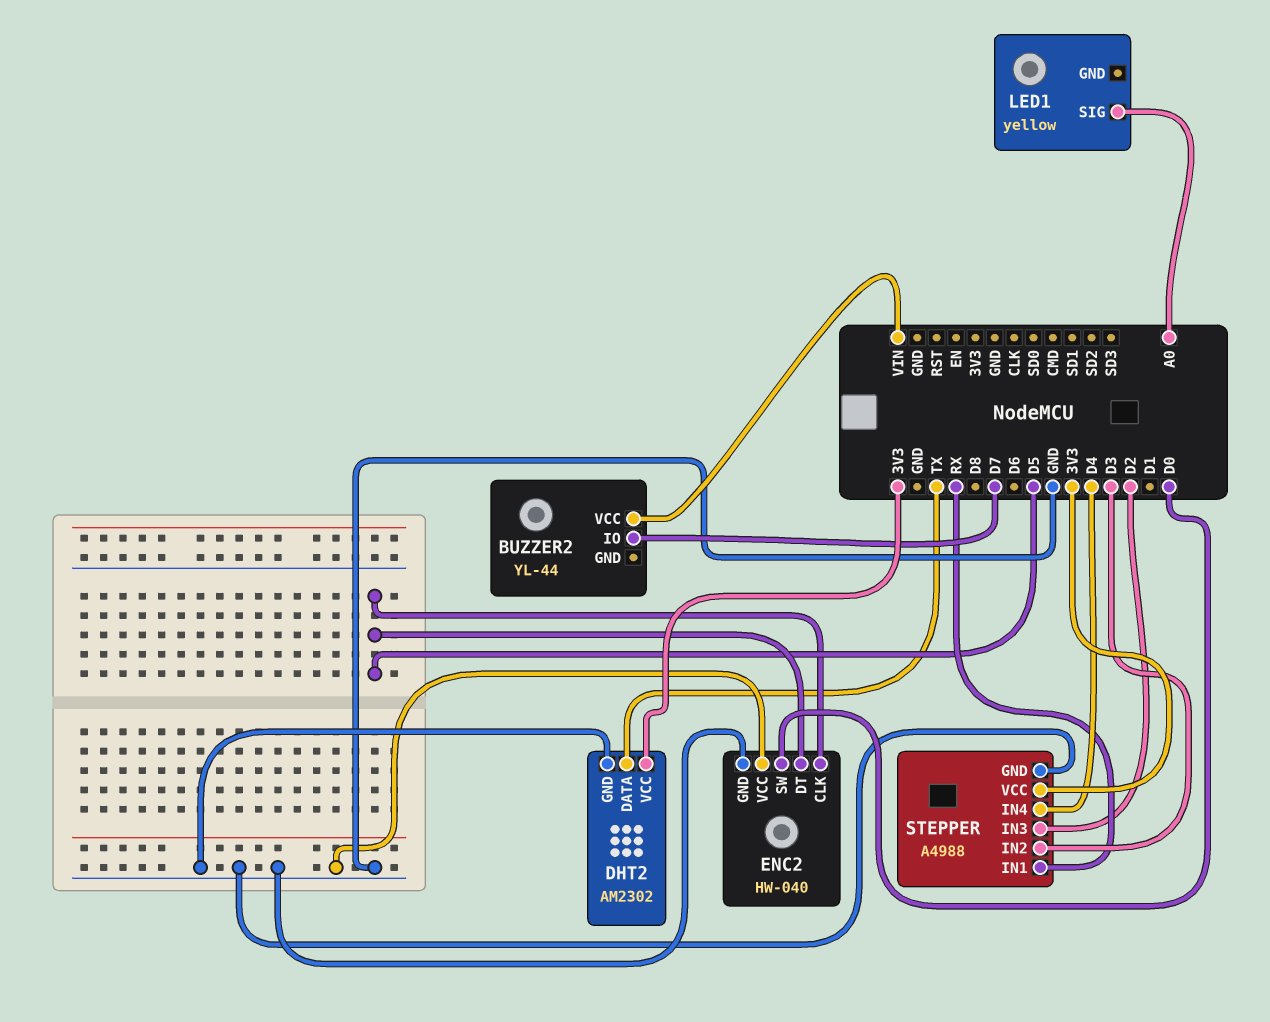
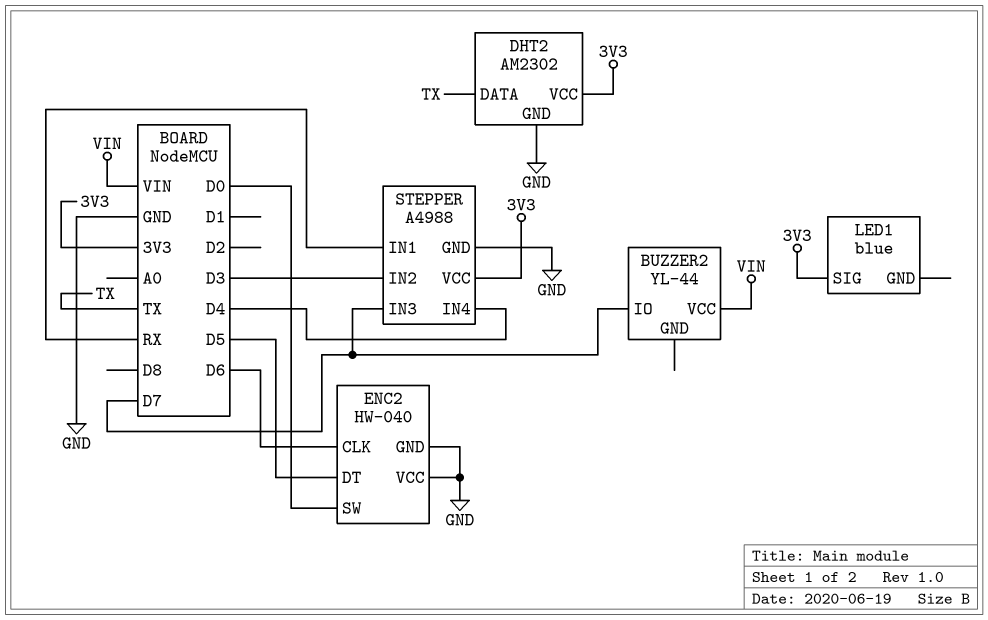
ENC2 pin CLK: D5 -> D6
LED1: yellow -> blue
LED1 pin SIG: A0 -> 3V3
STEPPER pin IN3: D2 -> D7

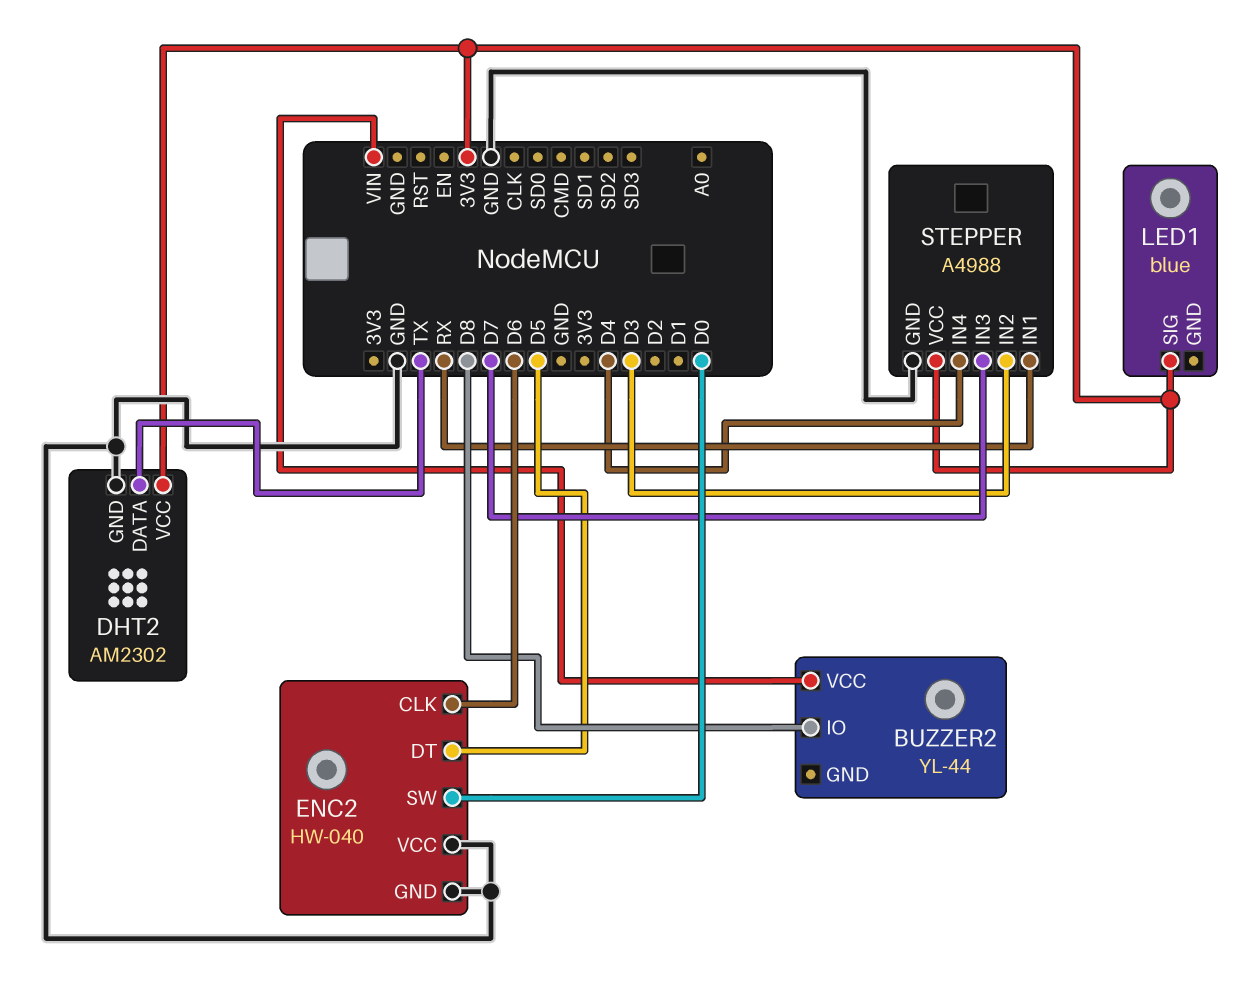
BUZZER2 pin IO: D7 -> D8

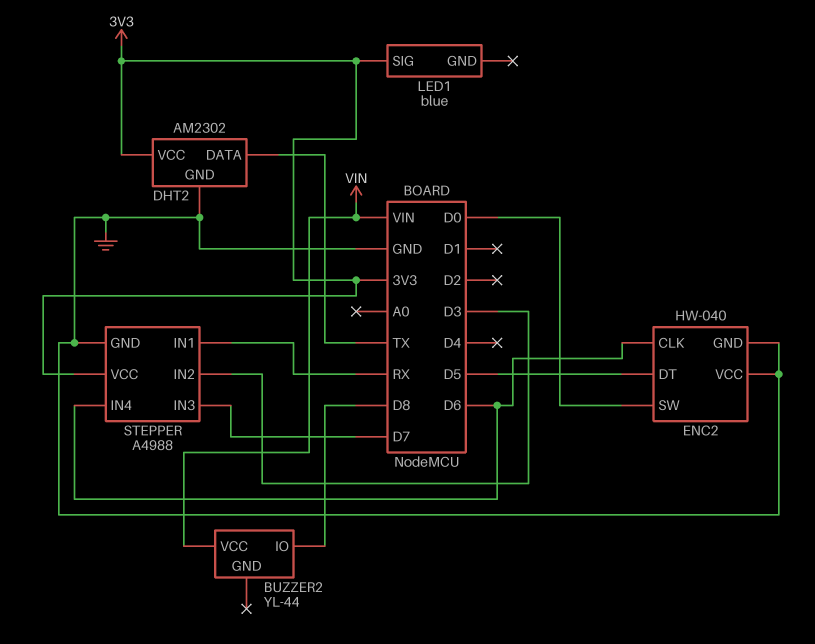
STEPPER pin IN4: D4 -> D6

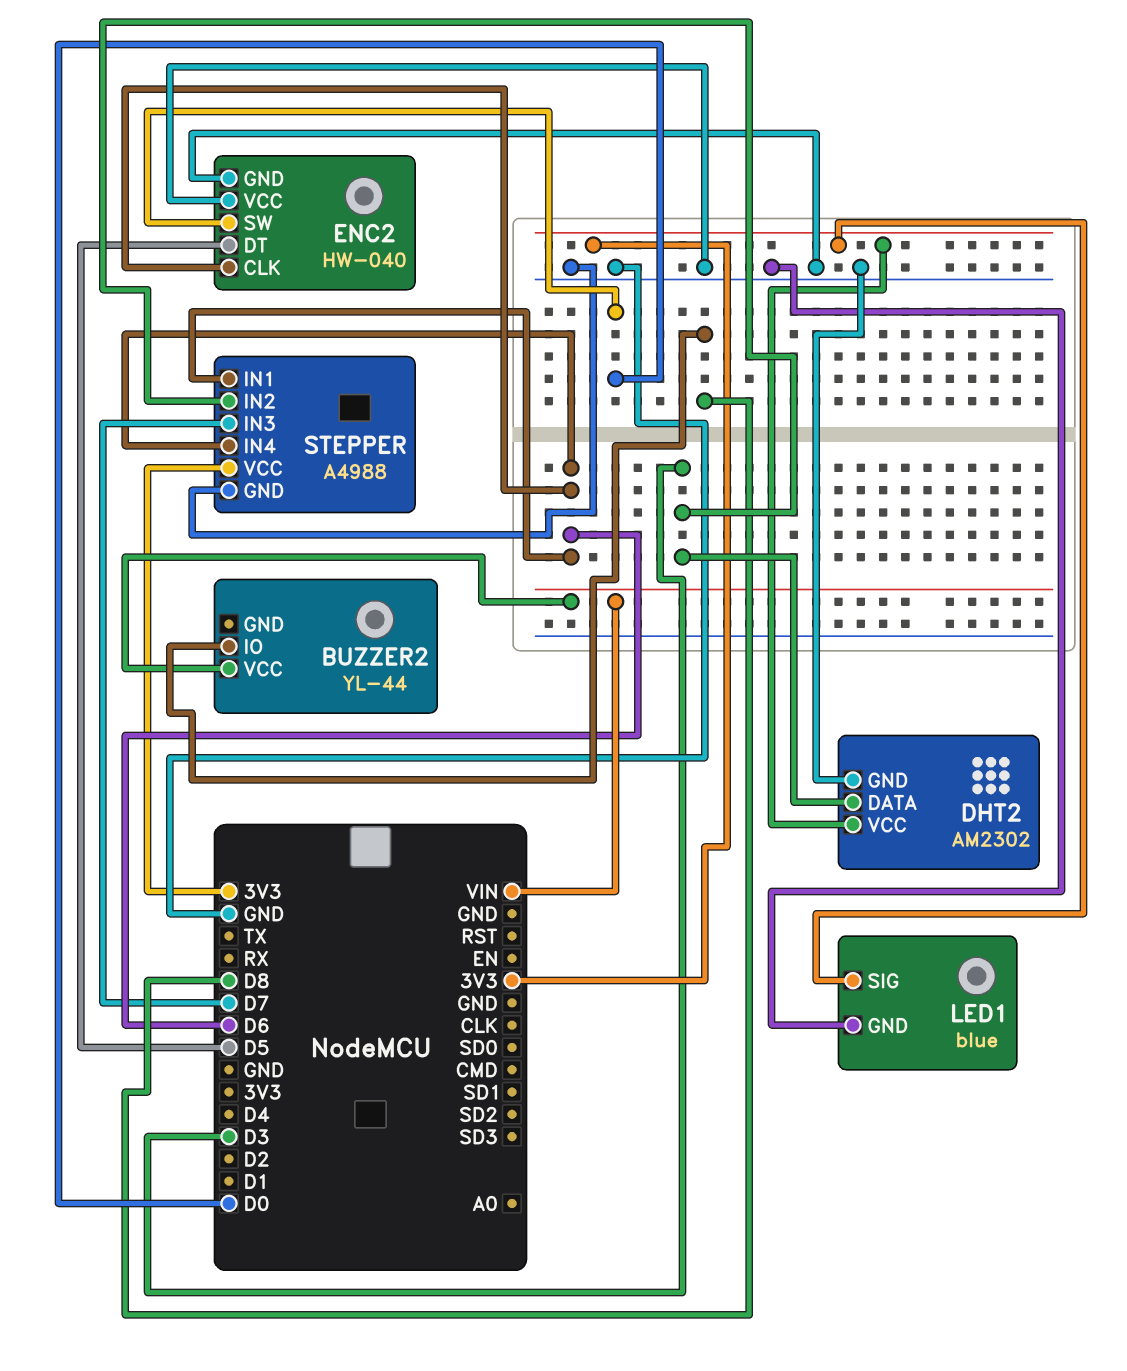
DHT2 pin DATA: TX -> D3
LED1 pin GND: none -> GND
STEPPER pin IN1: RX -> D6

